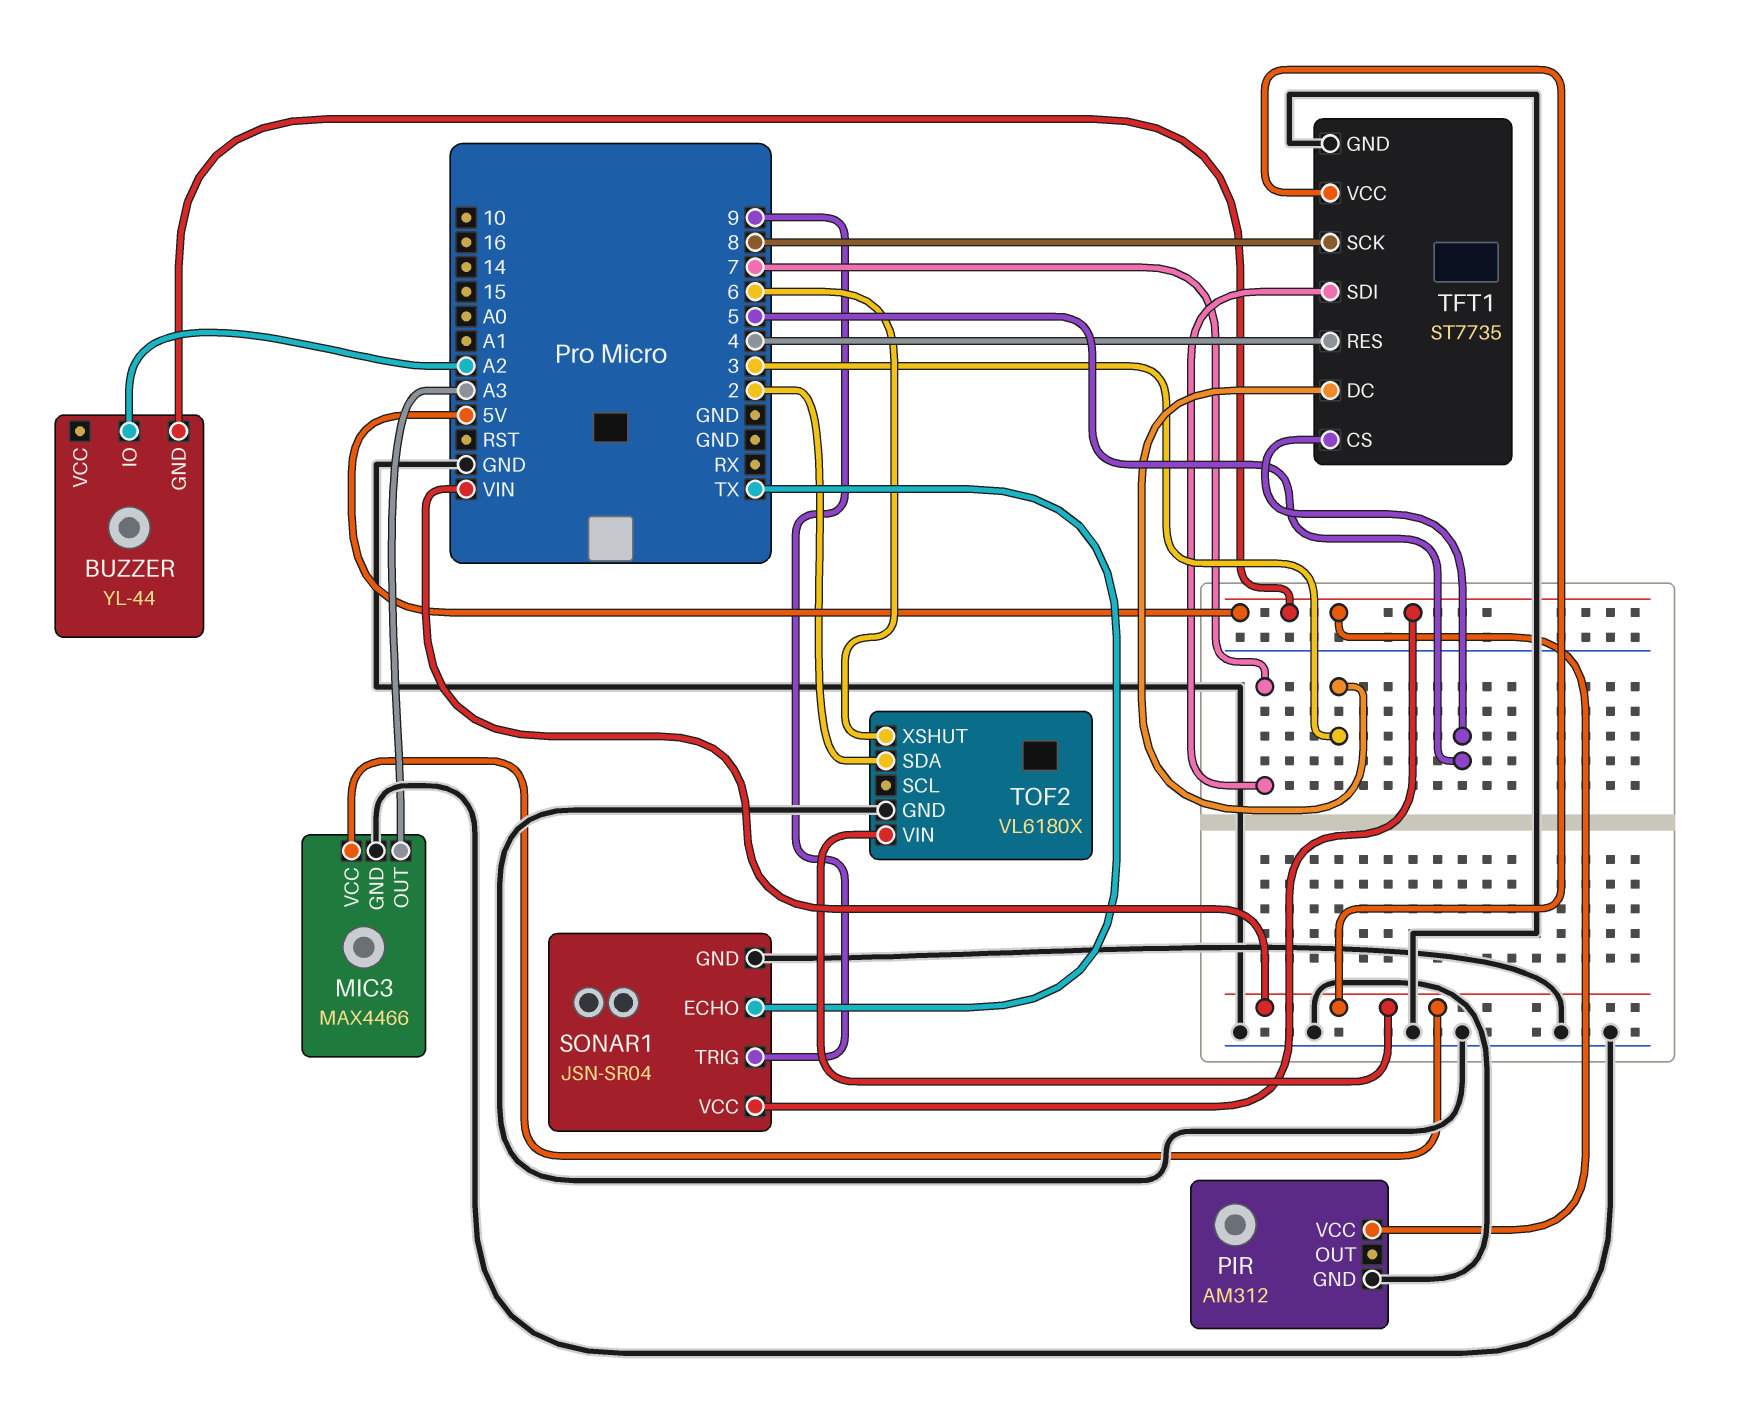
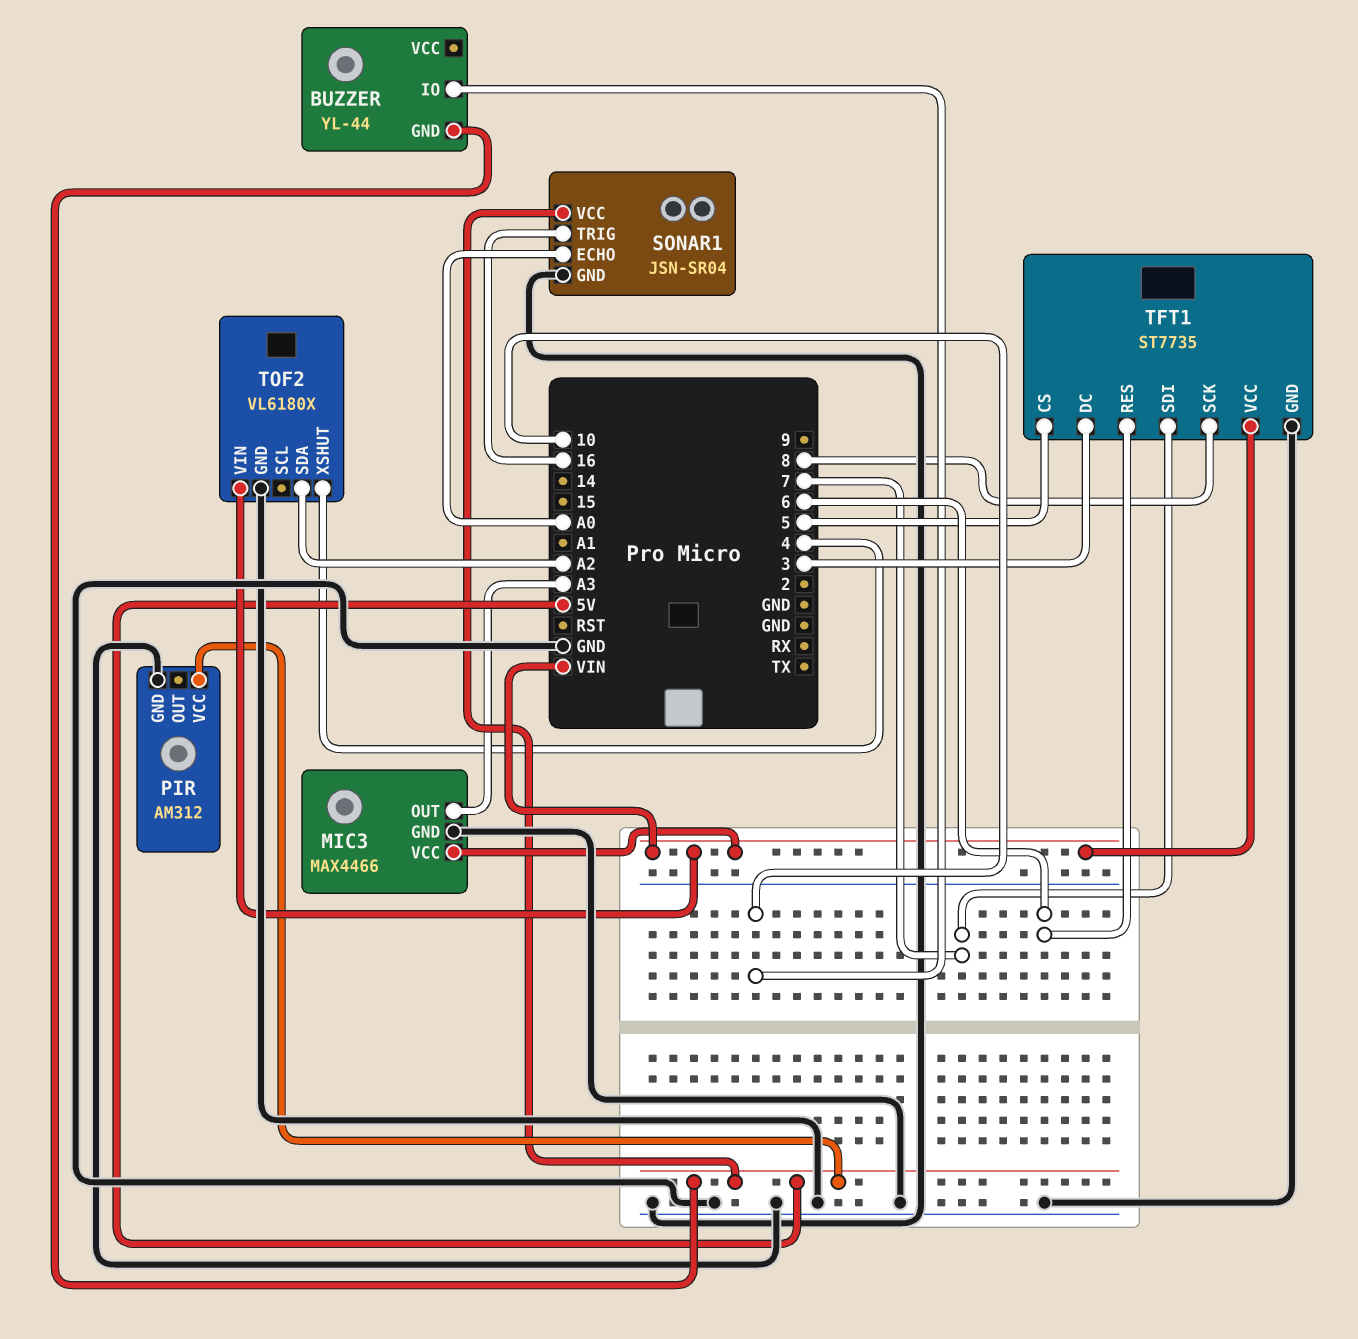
BUZZER pin IO: A2 -> 10
SONAR1 pin ECHO: TX -> A0
SONAR1 pin TRIG: 9 -> 16
TFT1 pin RES: 4 -> 6
TOF2 pin SDA: 2 -> A2
TOF2 pin XSHUT: 6 -> 4

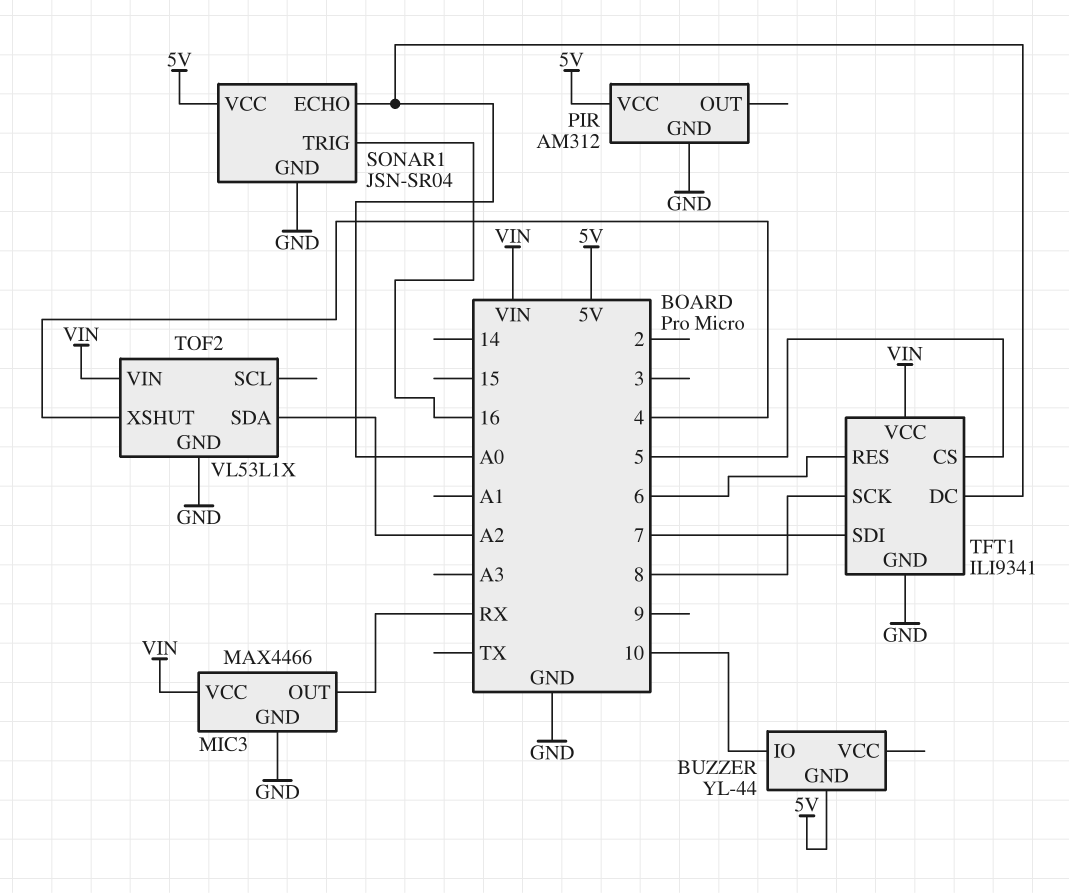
MIC3 pin OUT: A3 -> RX
TFT1: ST7735 -> ILI9341
TFT1 pin DC: 3 -> A0
TOF2: VL6180X -> VL53L1X

